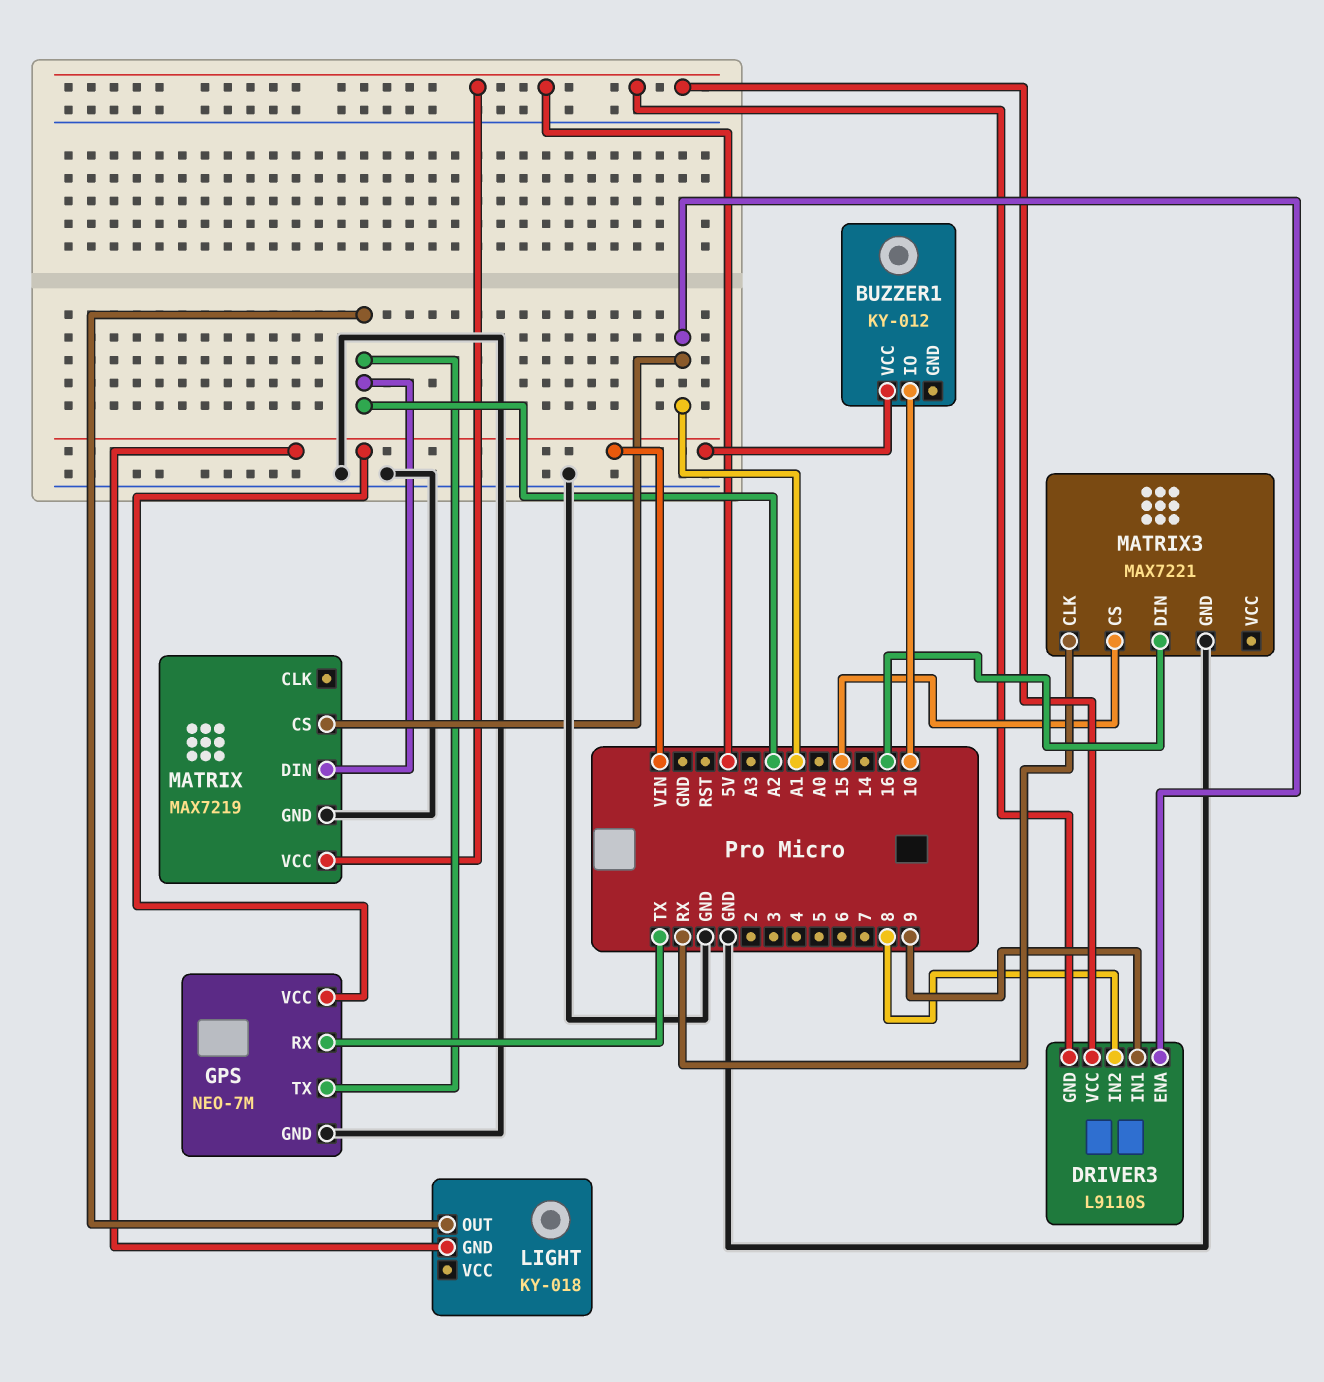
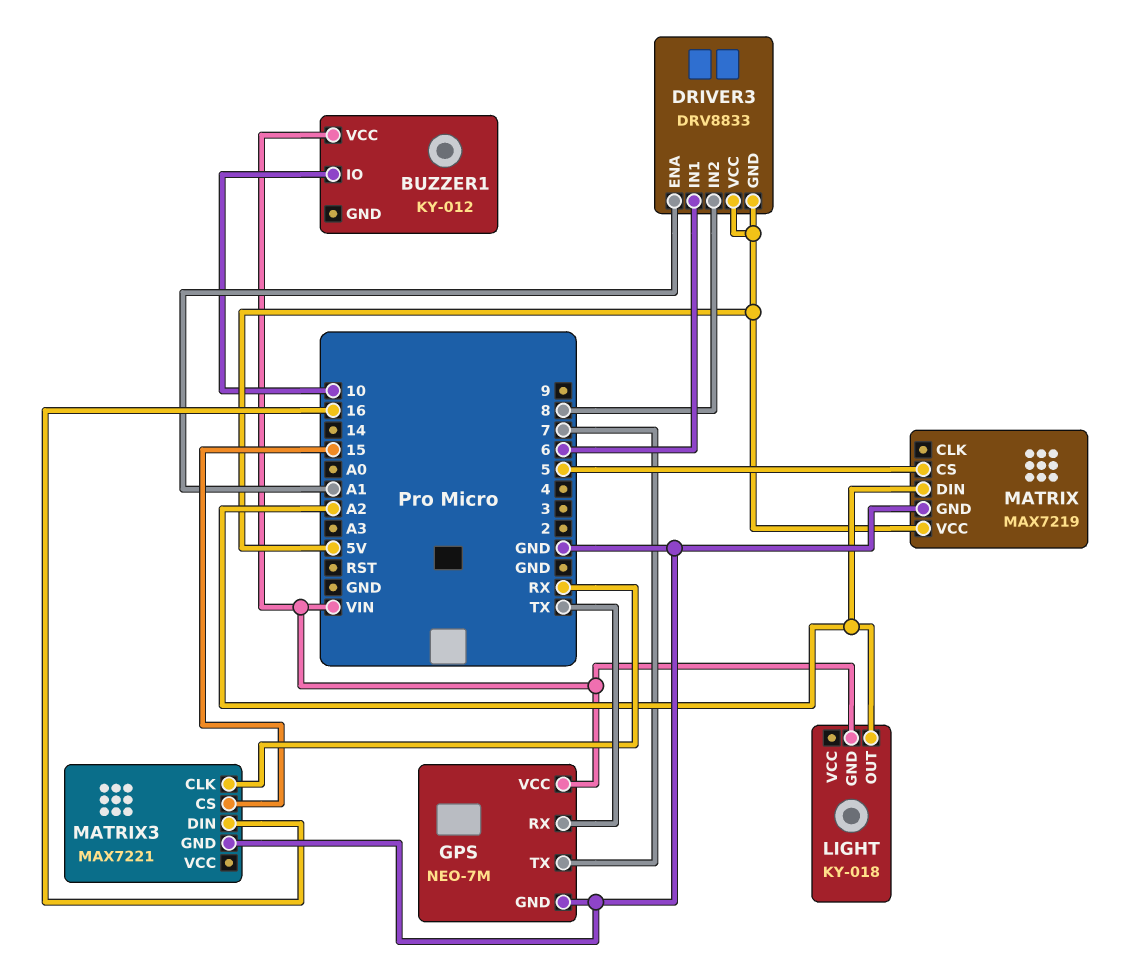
DRIVER3: L9110S -> DRV8833
DRIVER3 pin IN1: 9 -> 6
GPS pin TX: A2 -> 7
MATRIX pin CS: A1 -> 5

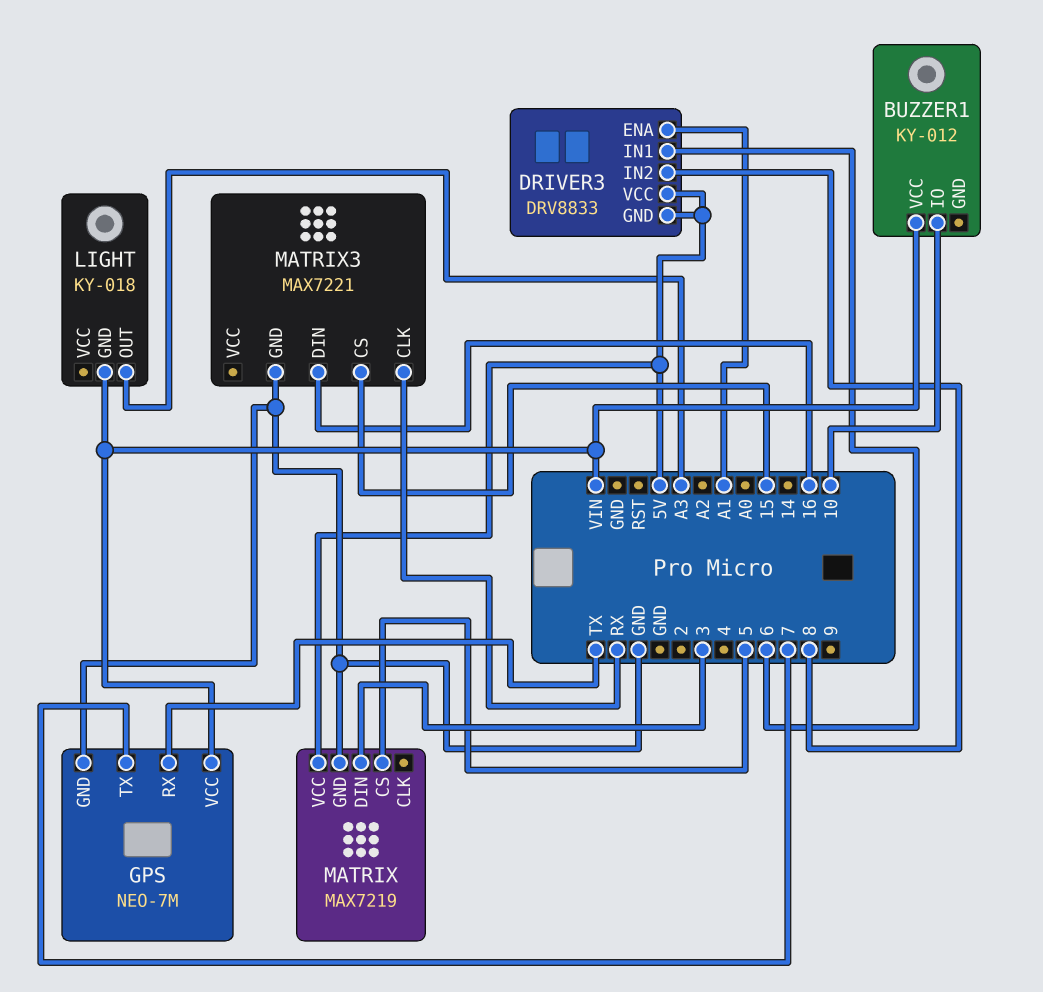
LIGHT pin OUT: A2 -> A3
MATRIX pin DIN: A2 -> 3

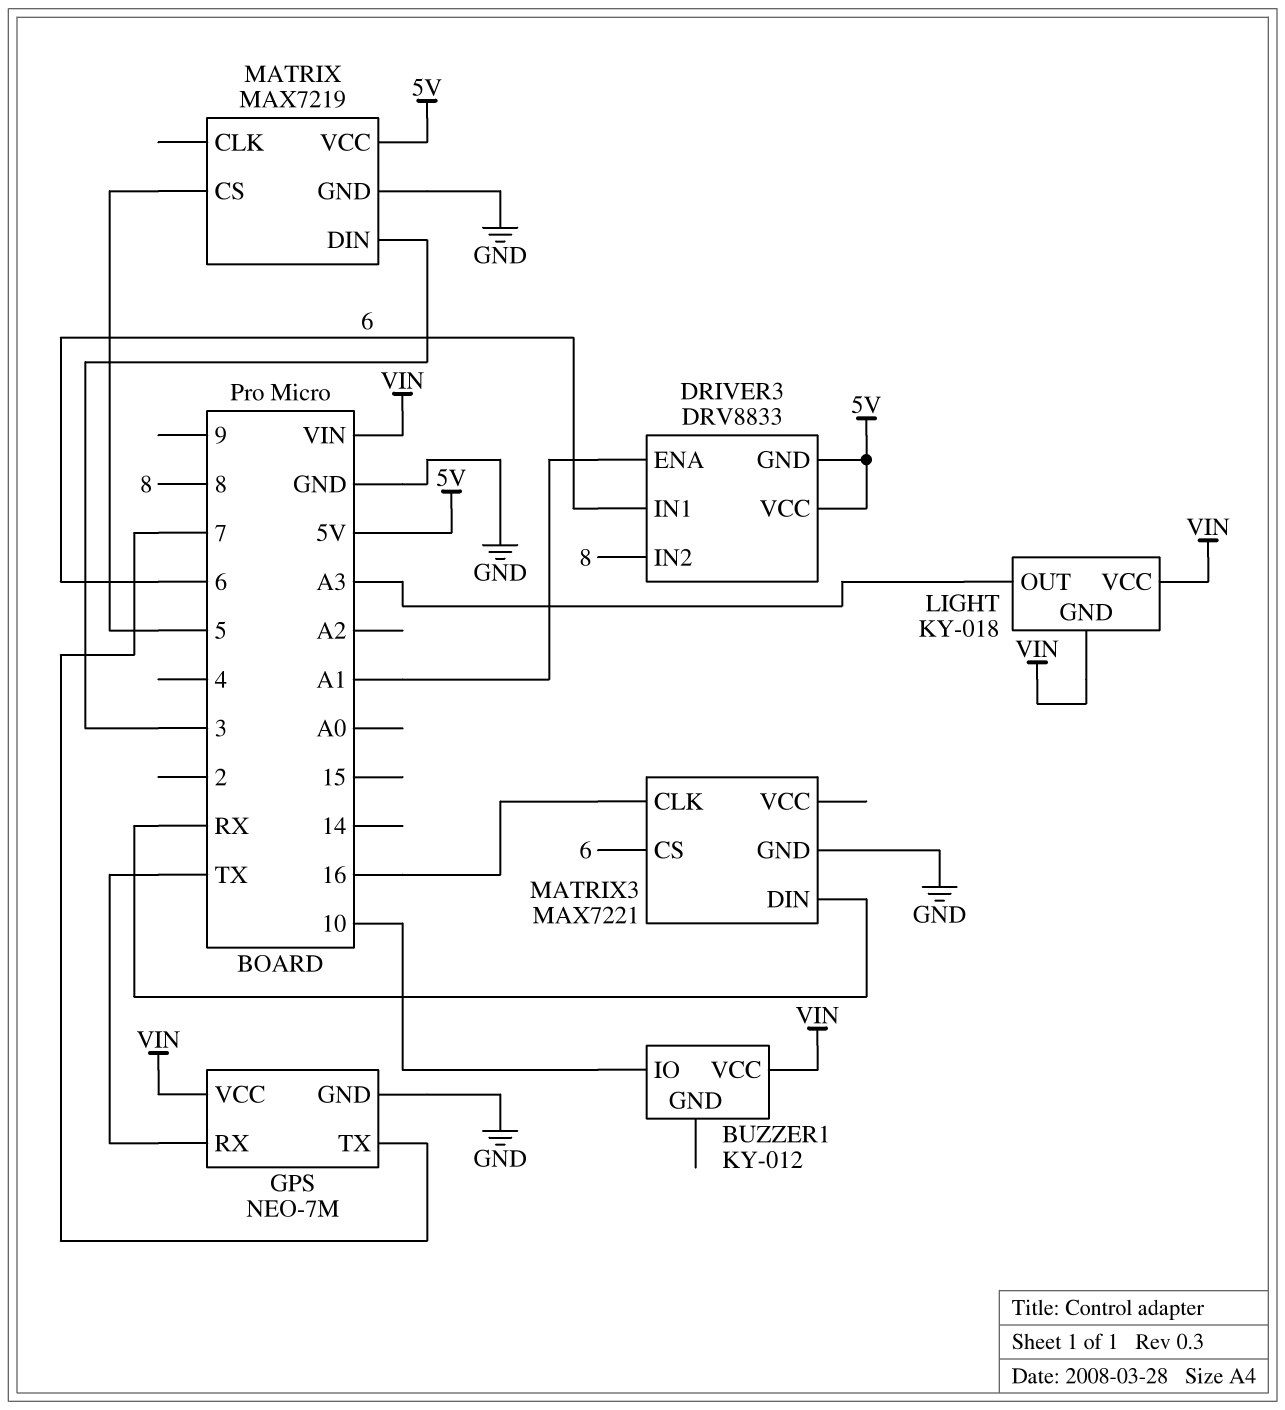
LIGHT pin VCC: none -> VIN
MATRIX3 pin CLK: RX -> 16
MATRIX3 pin CS: 15 -> 6
MATRIX3 pin DIN: 16 -> RX

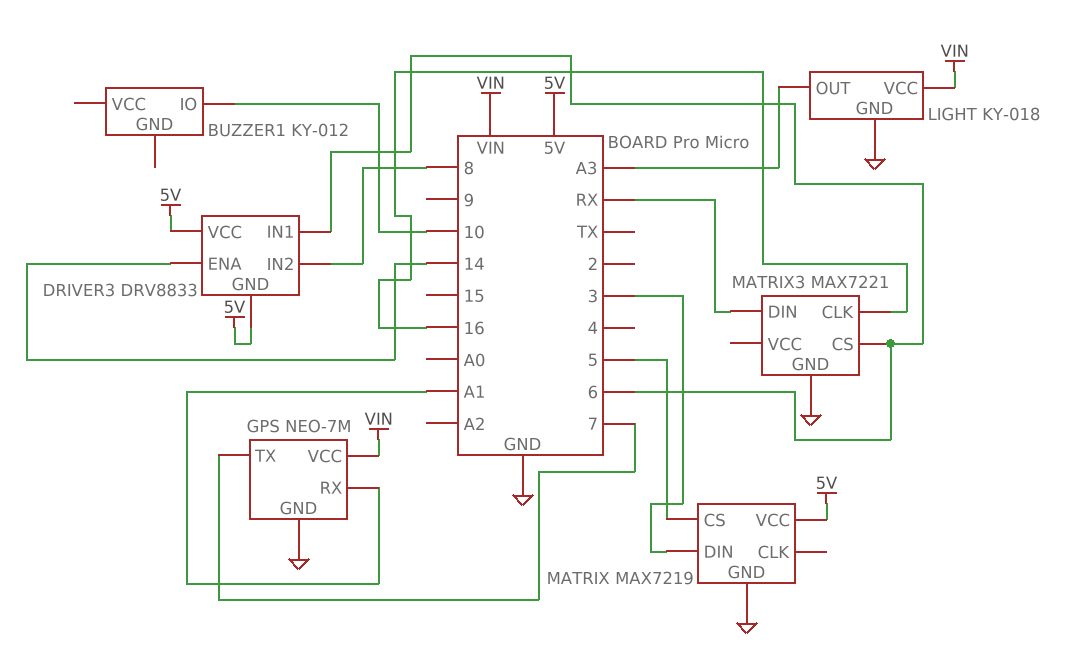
BUZZER1 pin VCC: VIN -> none
DRIVER3 pin ENA: A1 -> 14
GPS pin RX: TX -> A1
LIGHT pin GND: VIN -> GND

